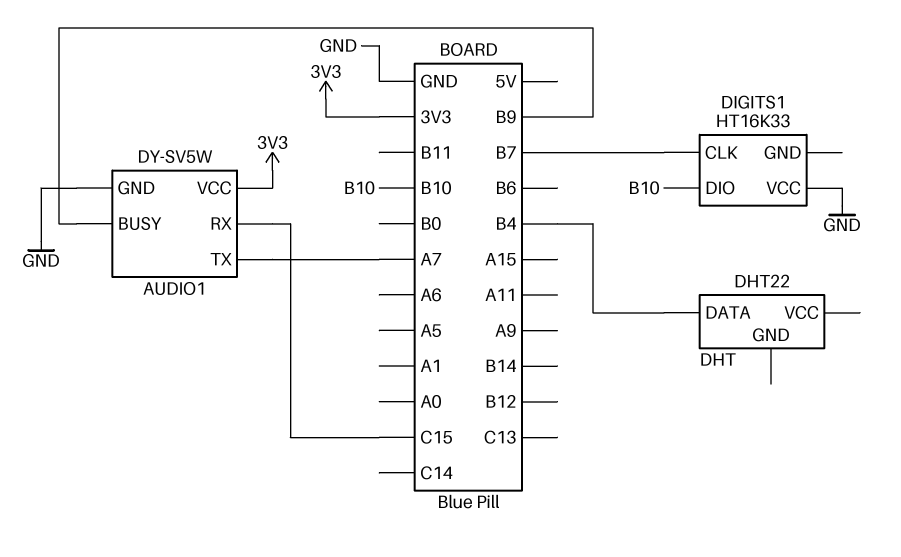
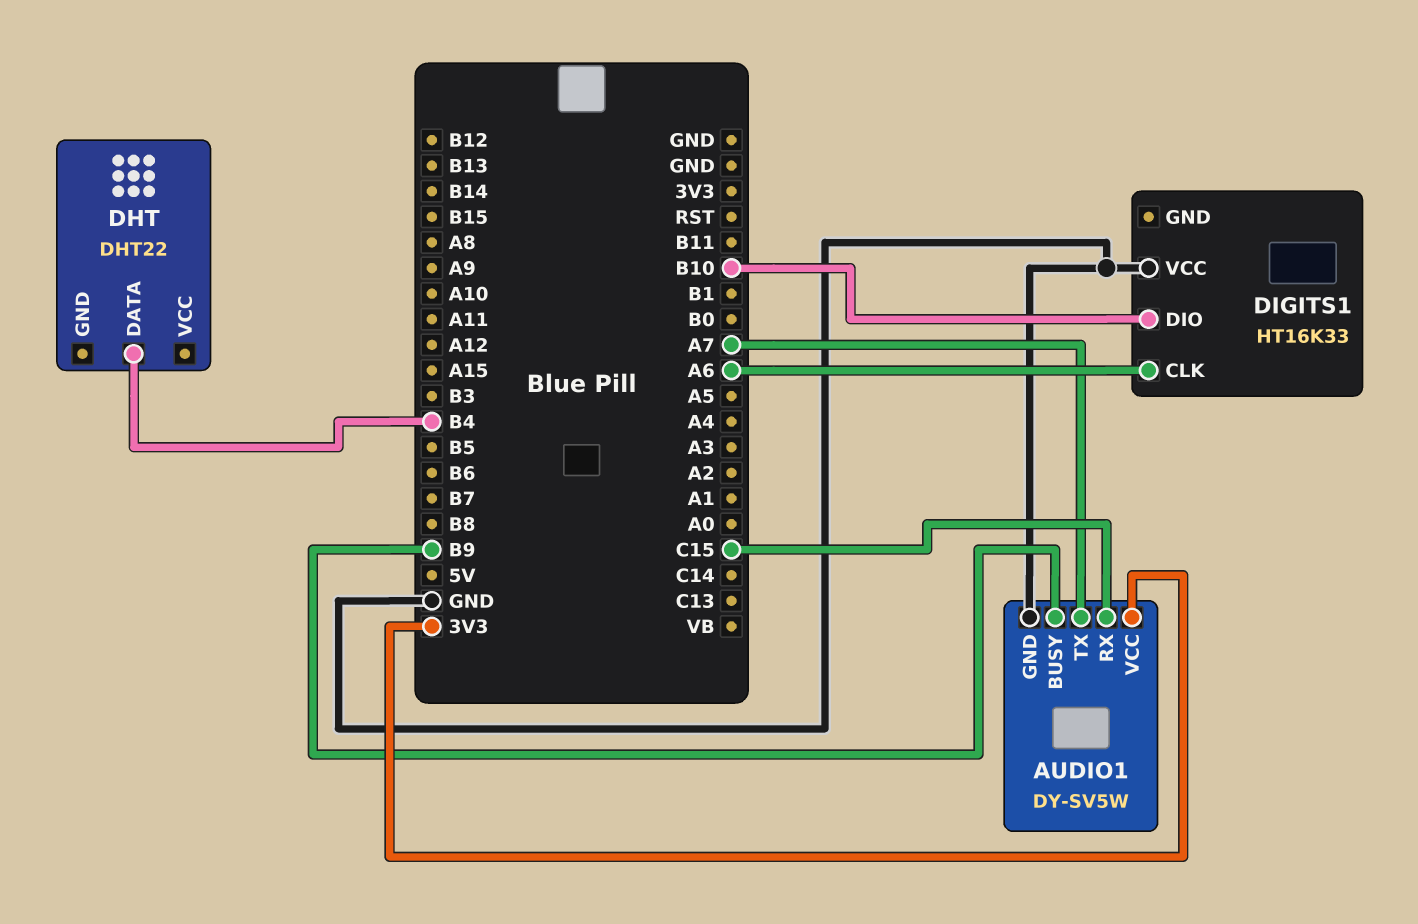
DIGITS1 pin CLK: B7 -> A6

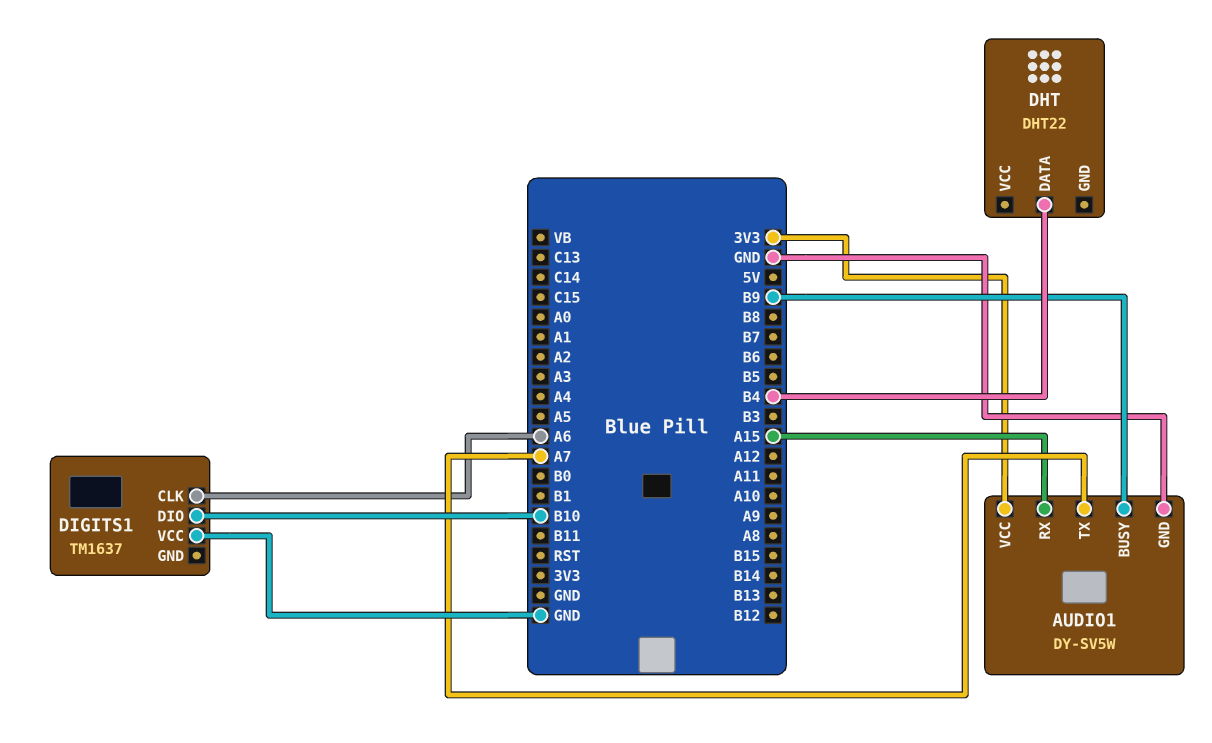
AUDIO1 pin RX: C15 -> A15
DIGITS1: HT16K33 -> TM1637

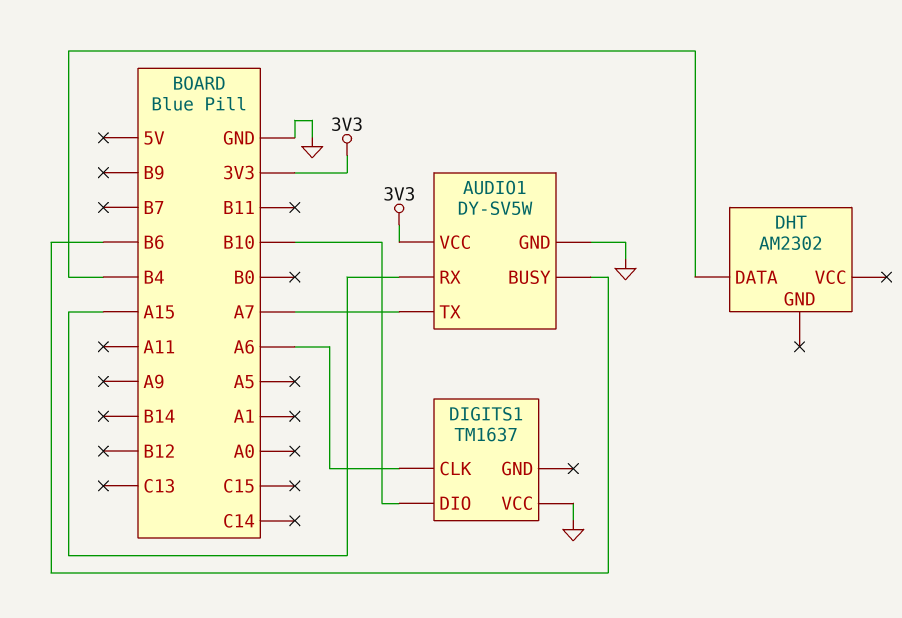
AUDIO1 pin BUSY: B9 -> B6
DHT: DHT22 -> AM2302

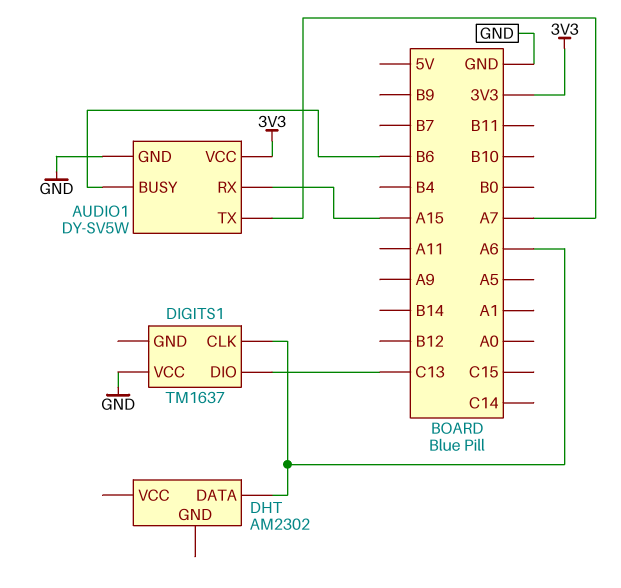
DHT pin DATA: B4 -> A6
DIGITS1 pin DIO: B10 -> C13

